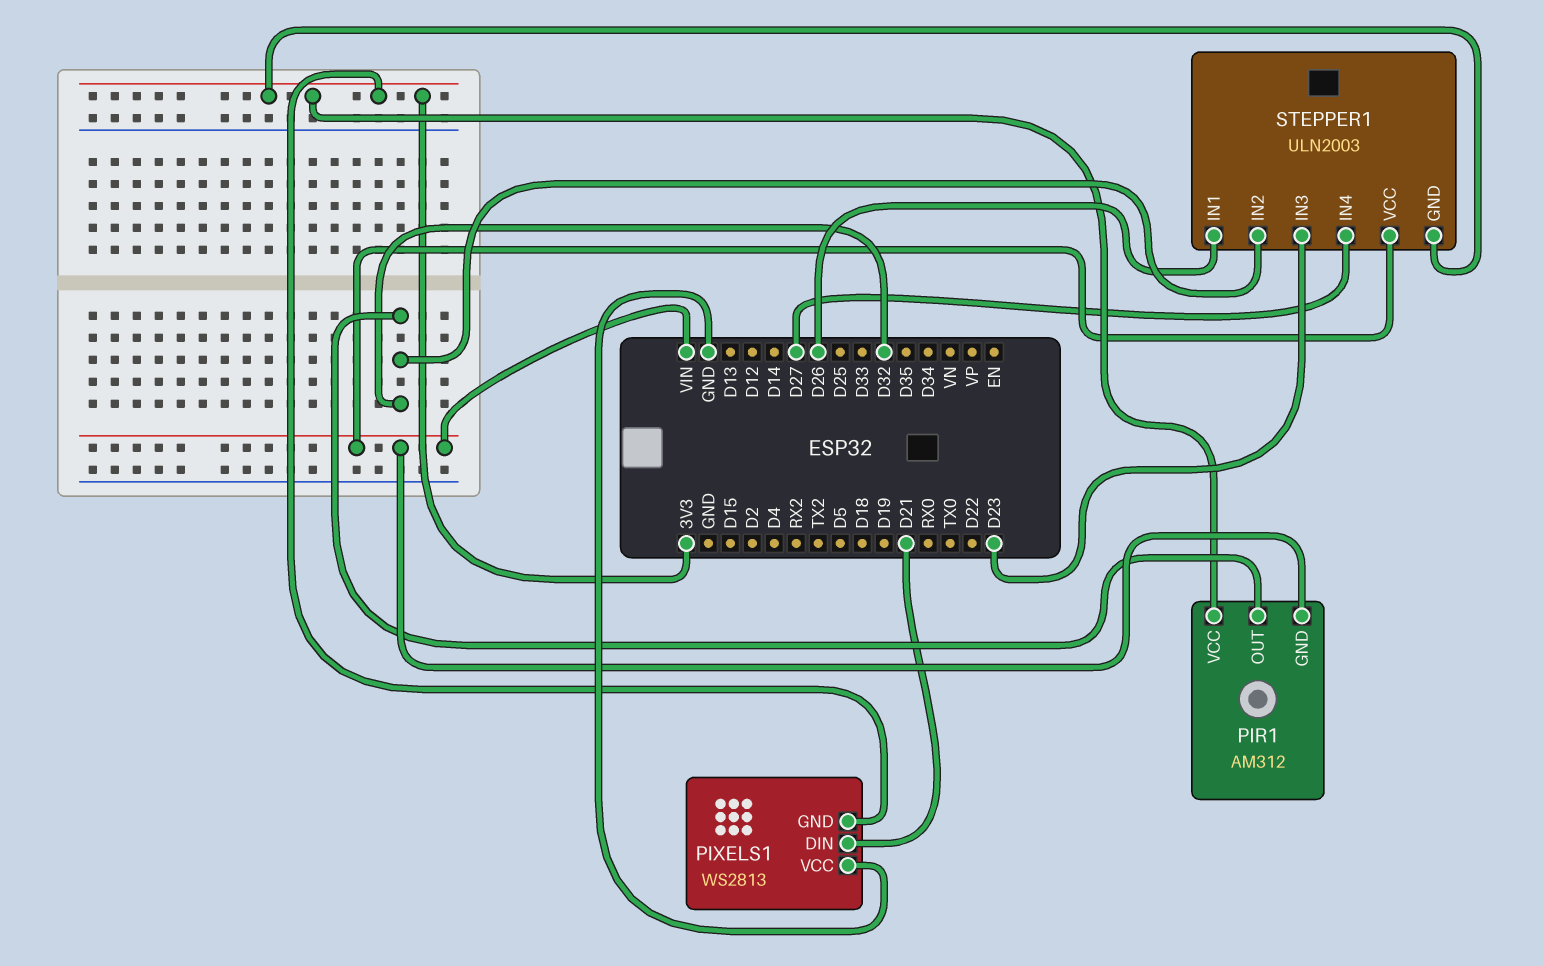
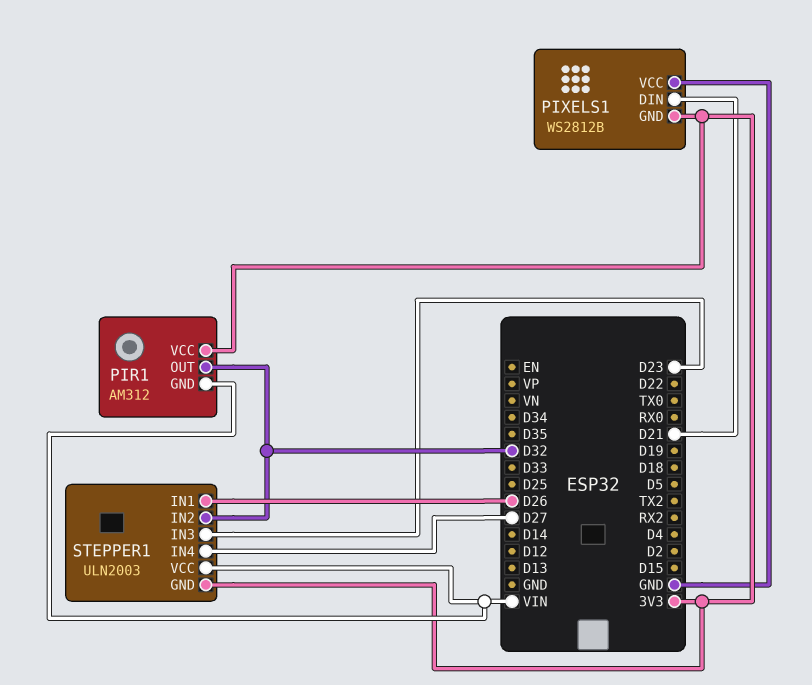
PIXELS1: WS2813 -> WS2812B

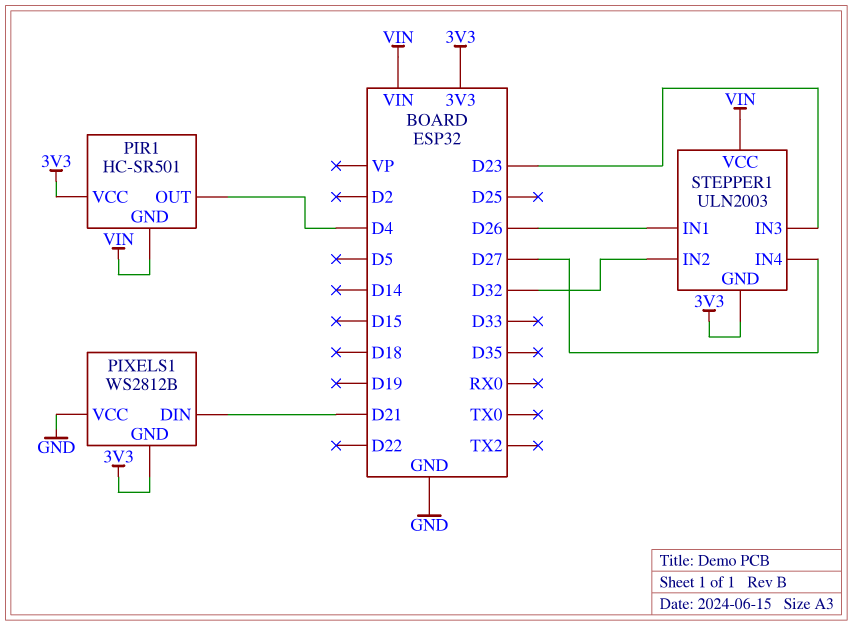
PIR1: AM312 -> HC-SR501
PIR1 pin OUT: D32 -> D4

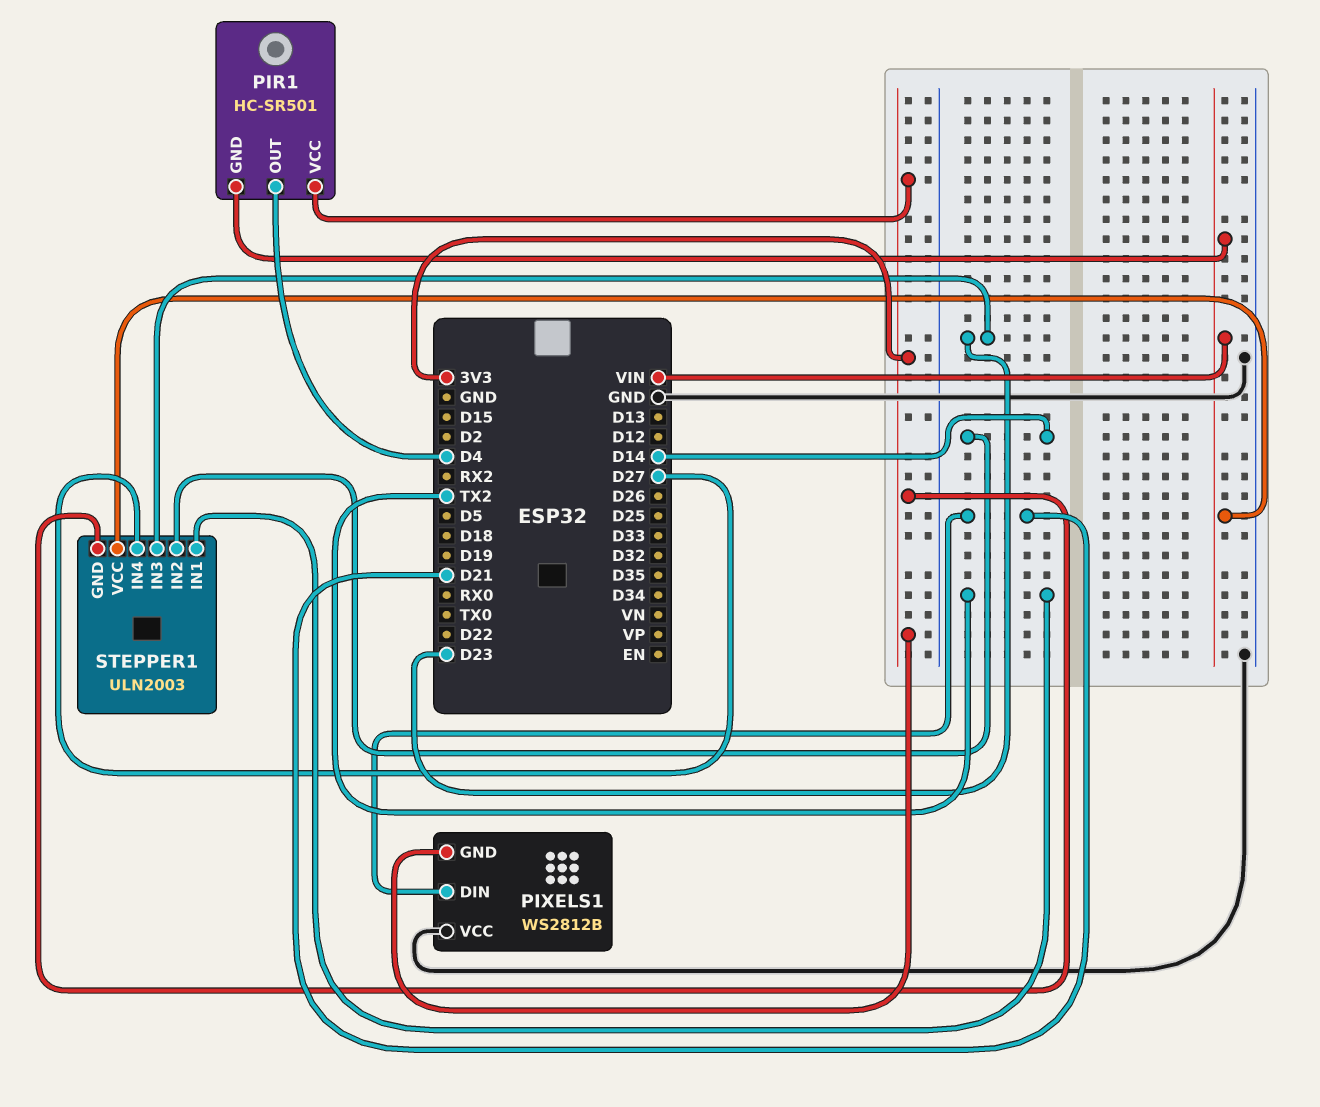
STEPPER1 pin IN1: D26 -> TX2
STEPPER1 pin IN2: D32 -> D14

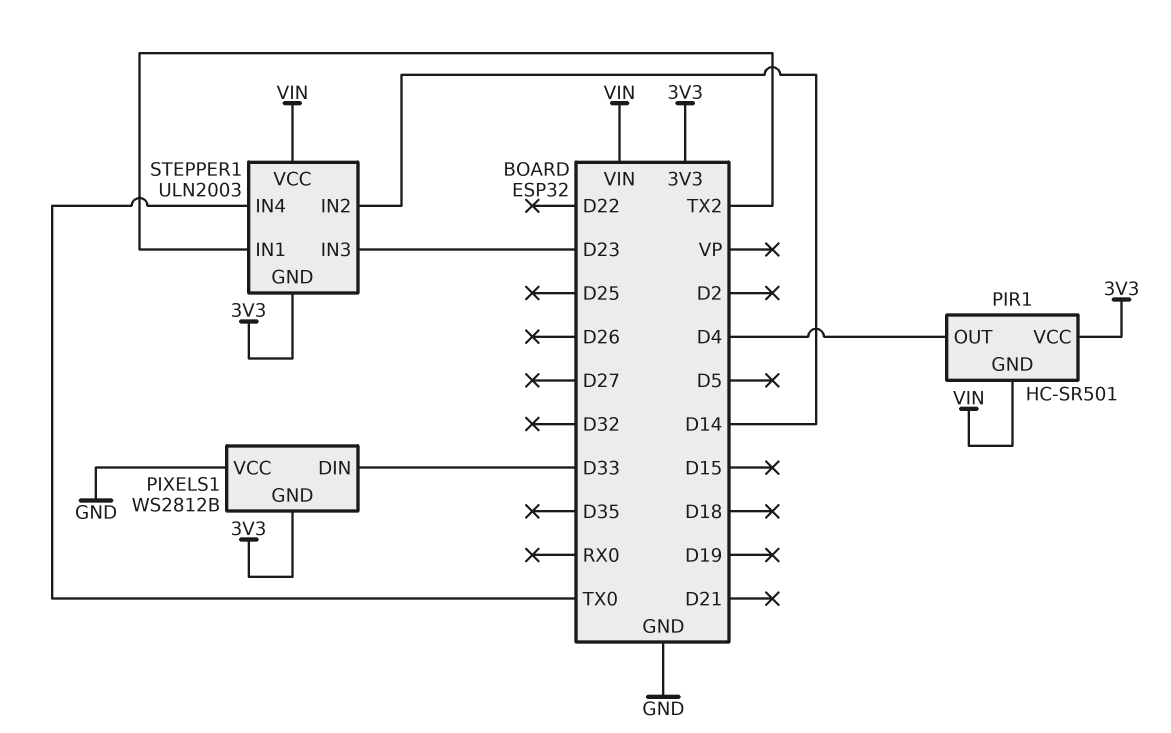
PIXELS1 pin DIN: D21 -> D33
STEPPER1 pin IN4: D27 -> TX0

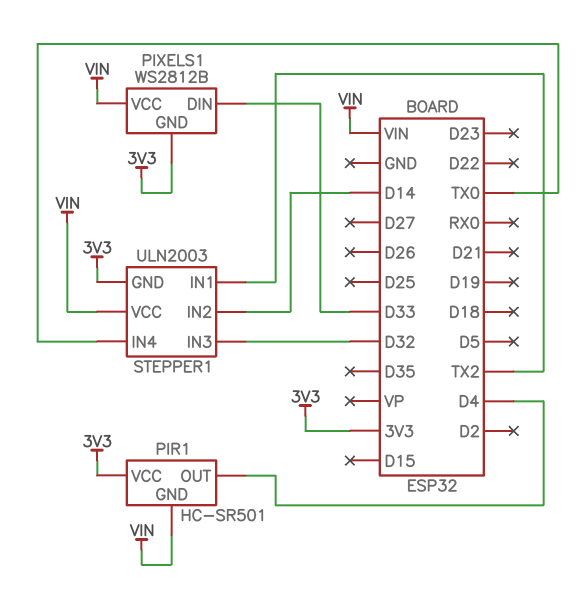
PIXELS1 pin VCC: GND -> VIN
STEPPER1 pin IN3: D23 -> D32

